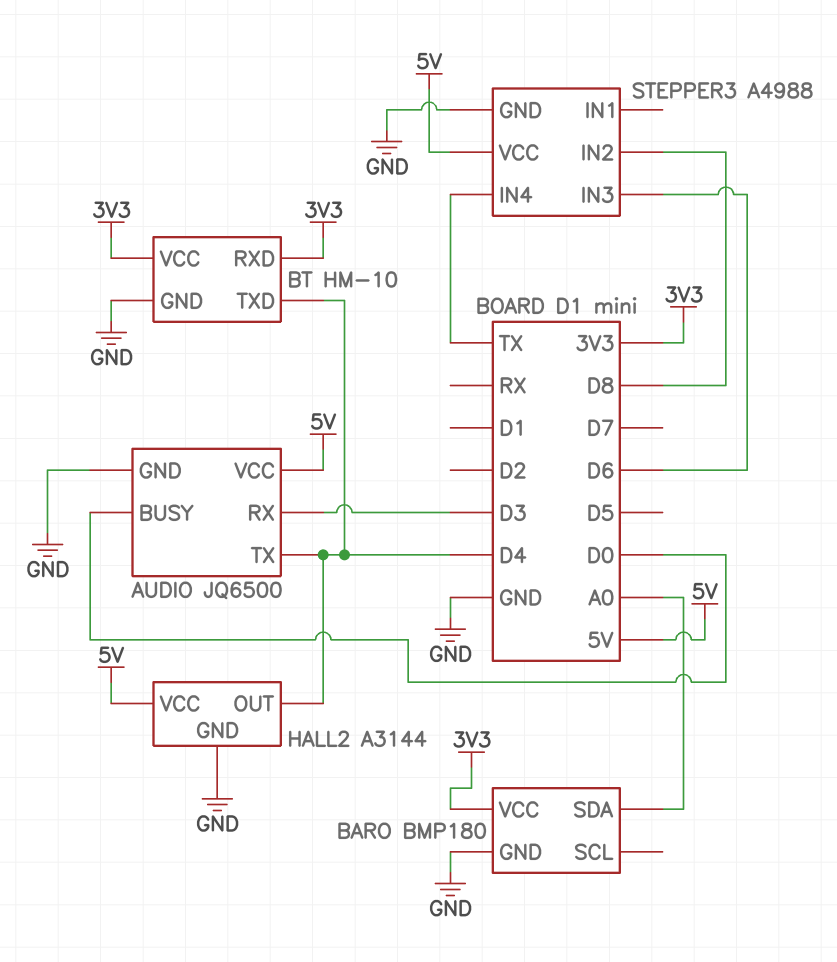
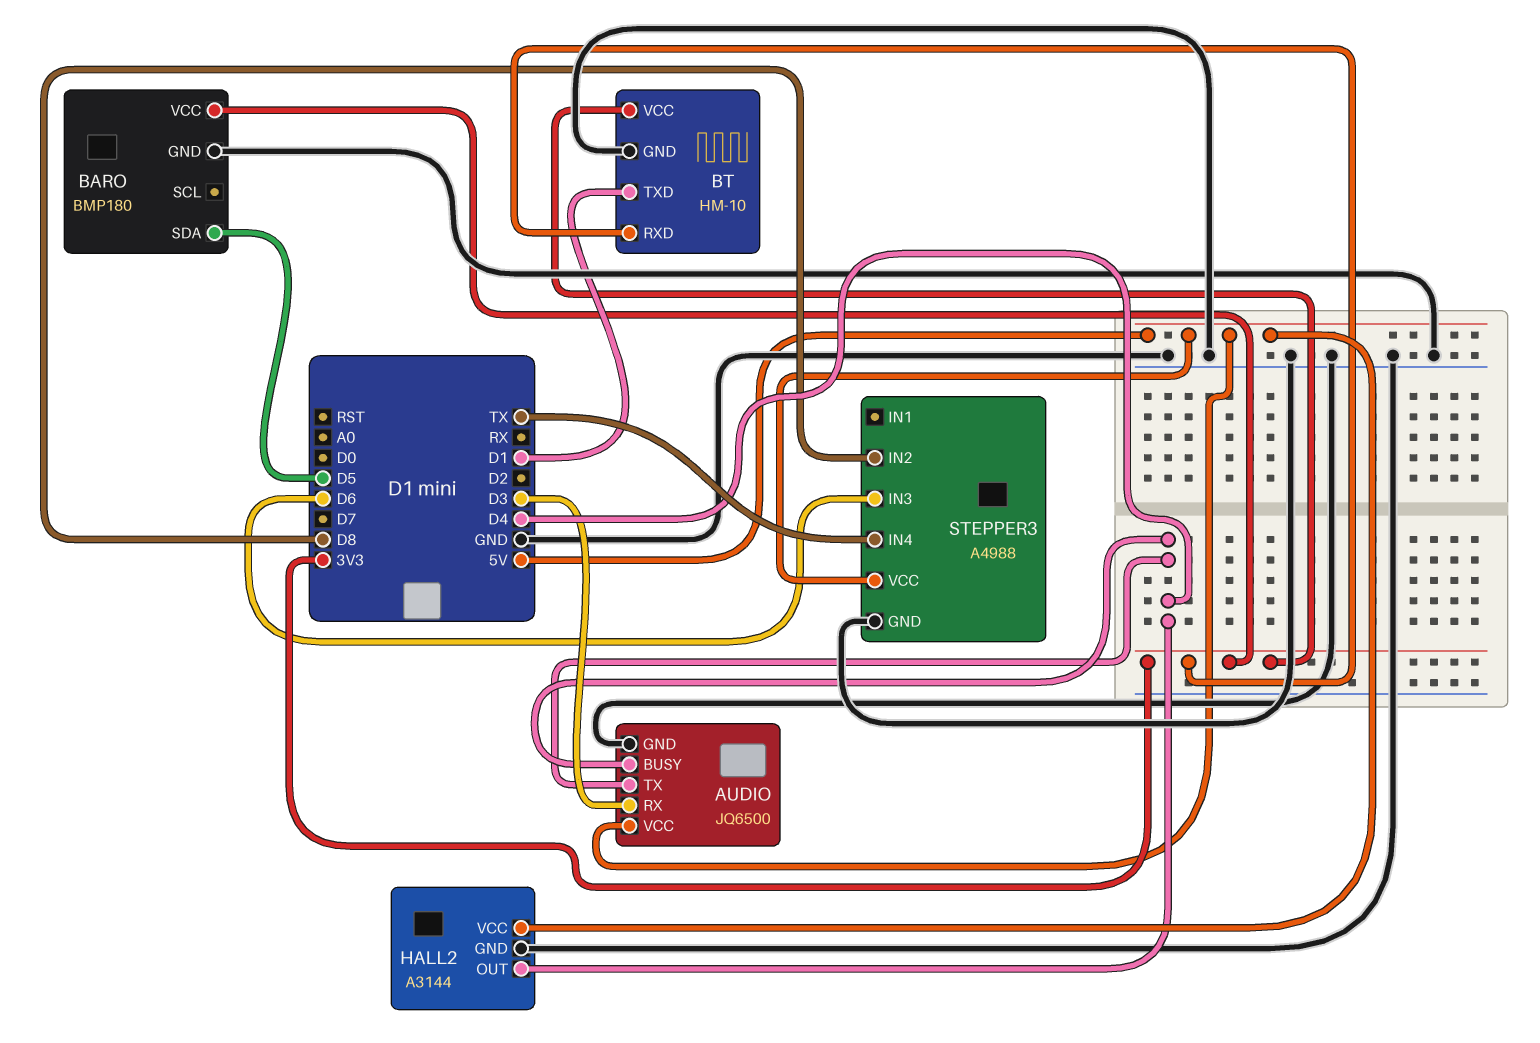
AUDIO pin BUSY: D0 -> D4
BARO pin SDA: A0 -> D5
BT pin TXD: D4 -> D1

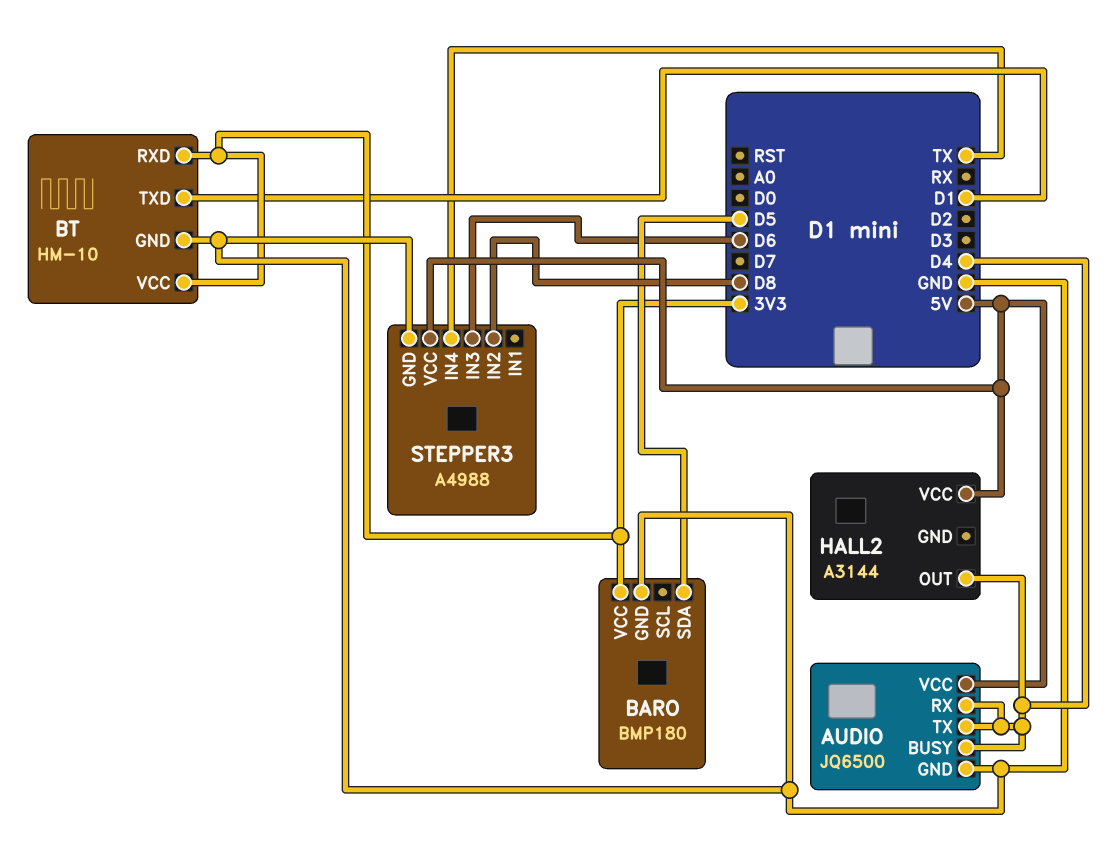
AUDIO pin RX: D3 -> D4
HALL2 pin GND: GND -> none

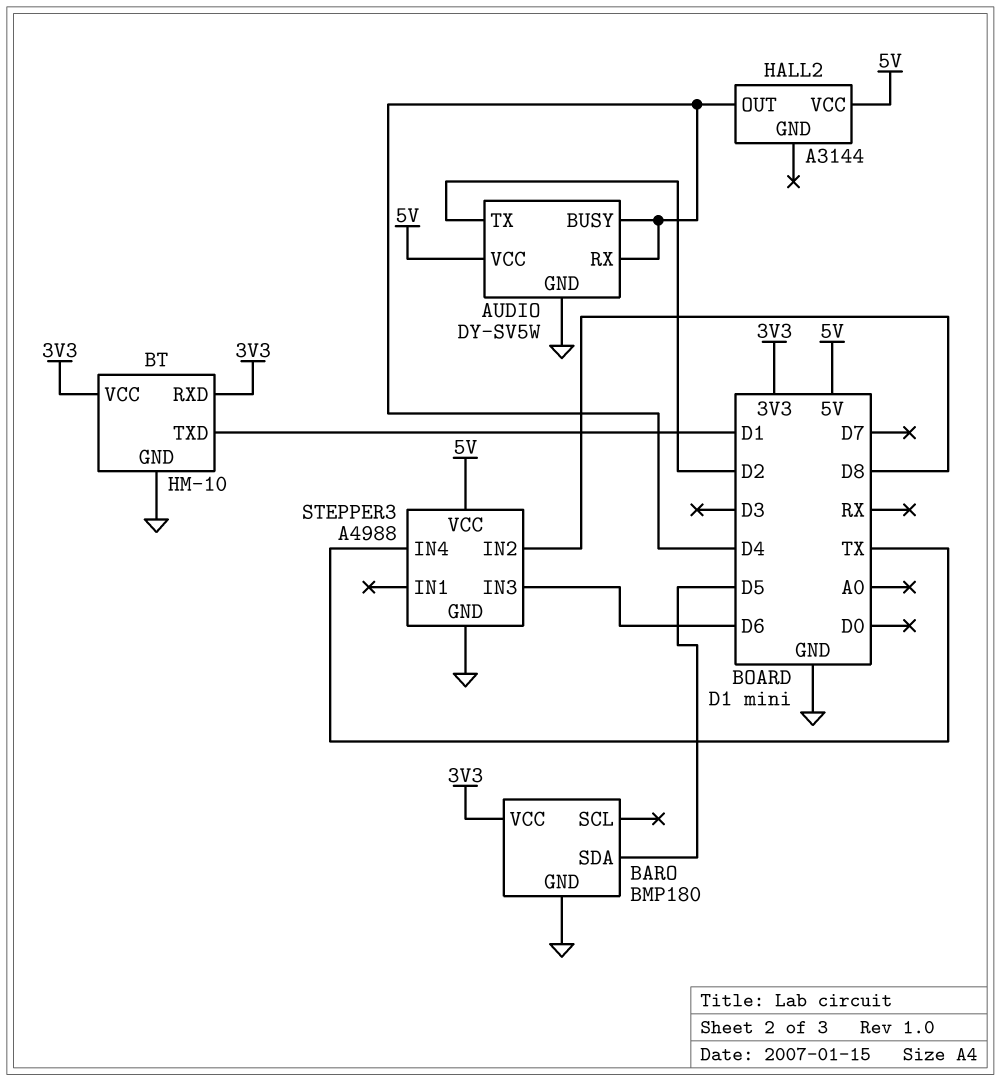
AUDIO: JQ6500 -> DY-SV5W
AUDIO pin TX: D4 -> D2

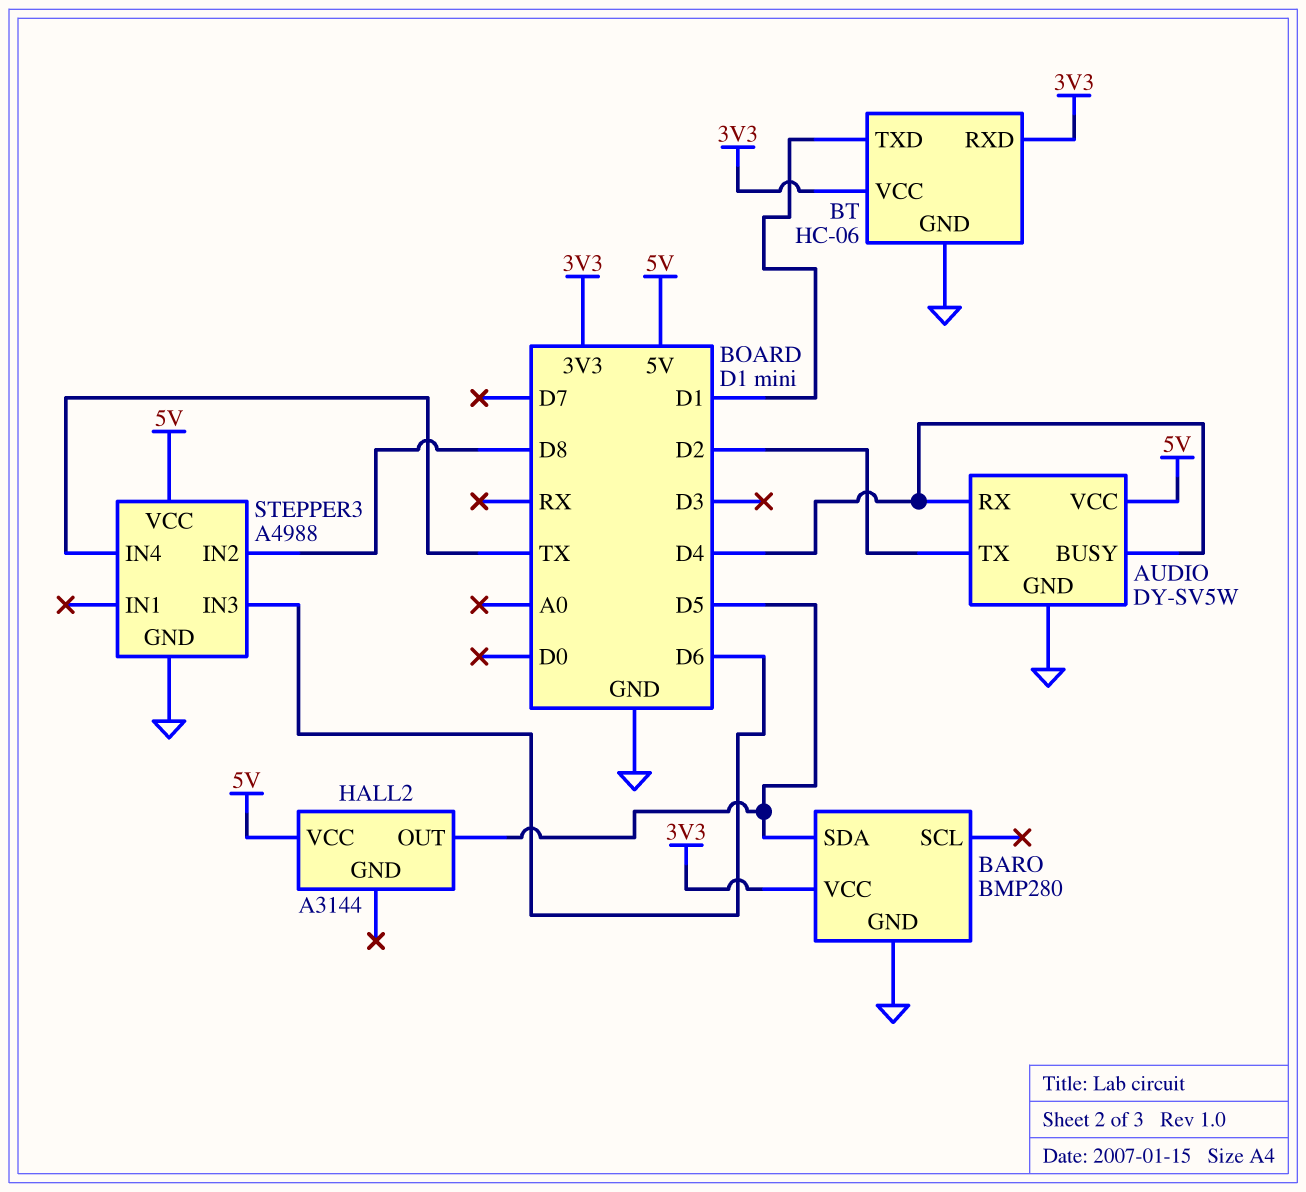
BARO: BMP180 -> BMP280
BT: HM-10 -> HC-06
HALL2 pin OUT: D4 -> D5

